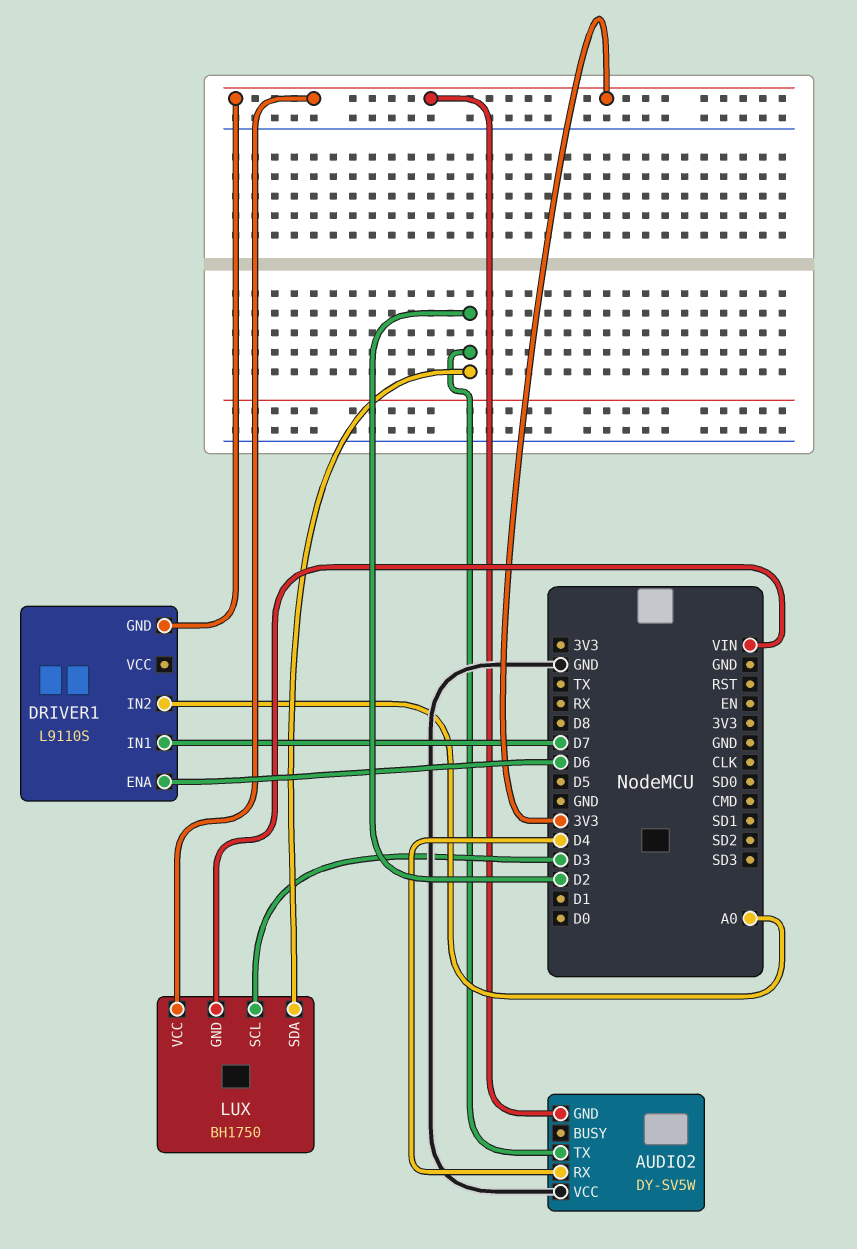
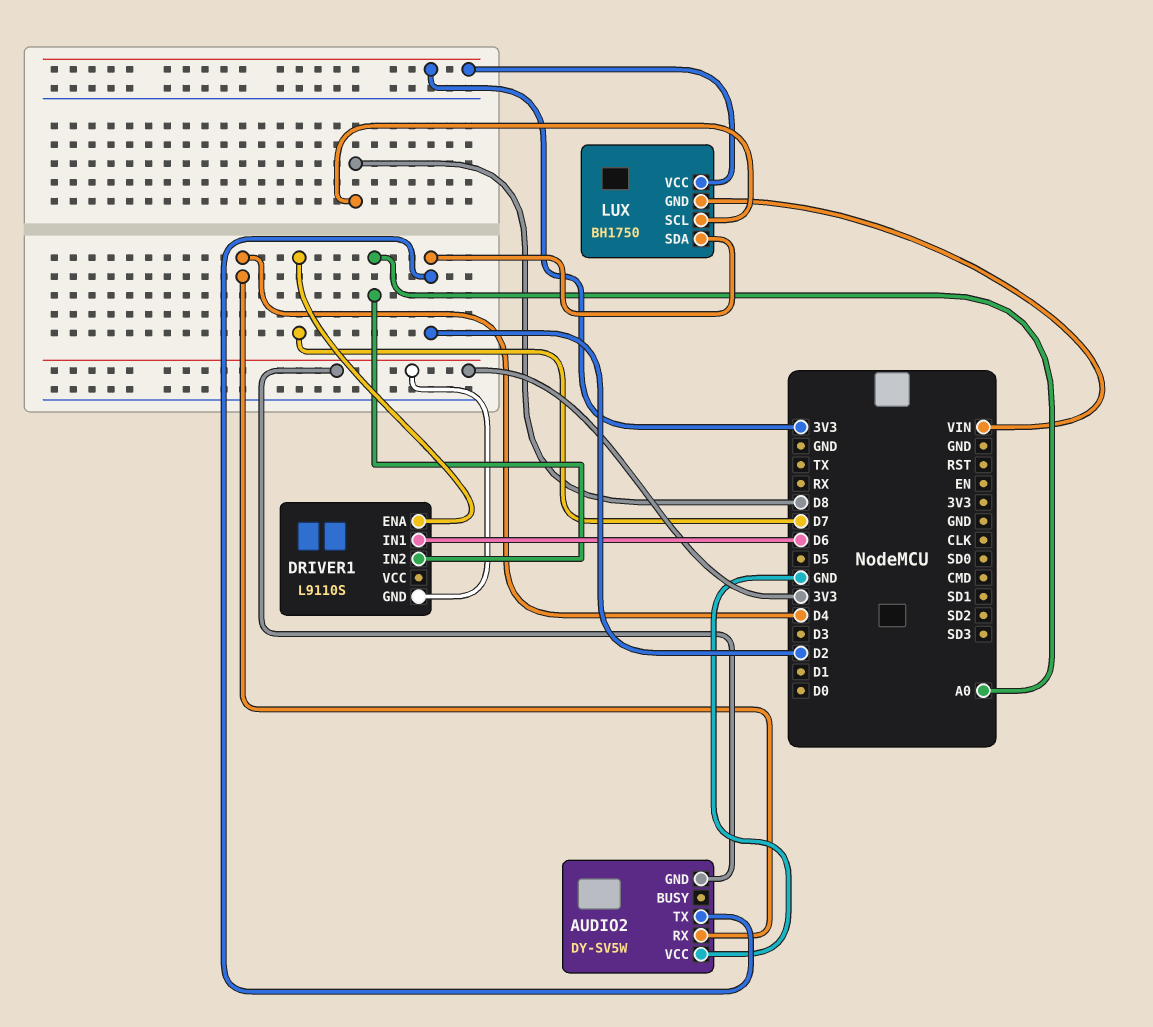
DRIVER1 pin ENA: D6 -> D7
DRIVER1 pin IN1: D7 -> D6
LUX pin SCL: D3 -> D8

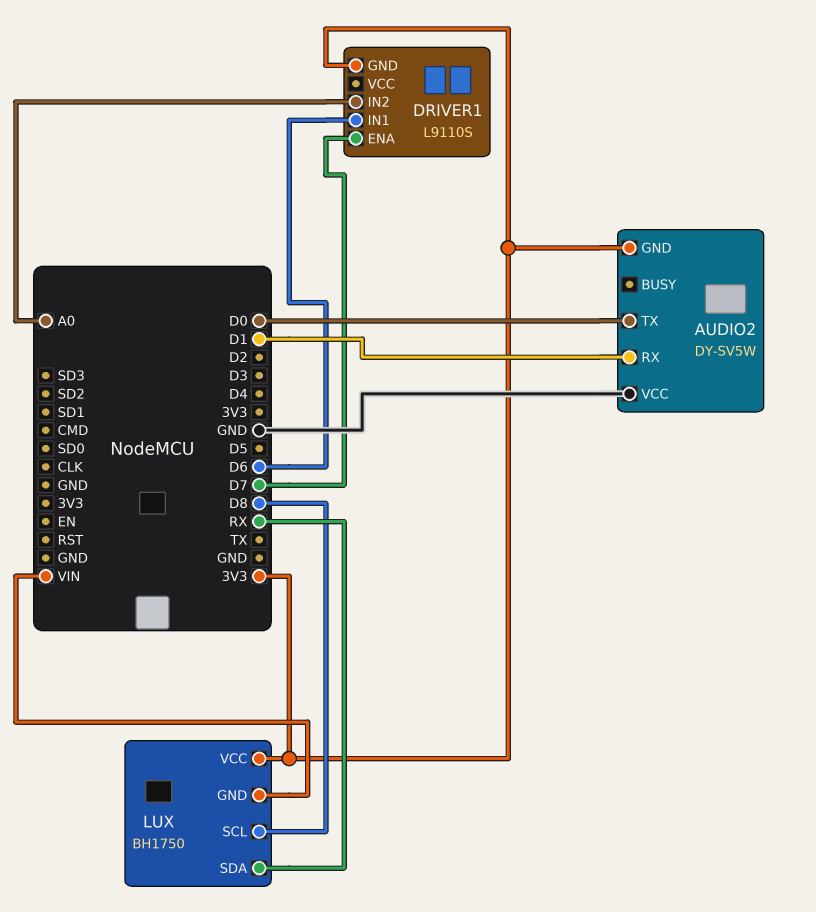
AUDIO2 pin RX: D4 -> D1
AUDIO2 pin TX: D2 -> D0
LUX pin SDA: D2 -> RX

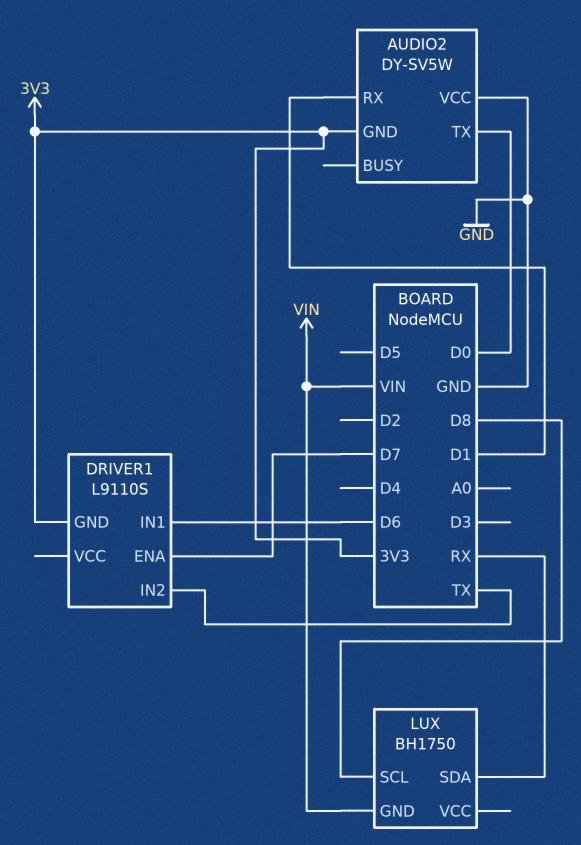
DRIVER1 pin IN2: A0 -> TX
LUX pin VCC: 3V3 -> none

